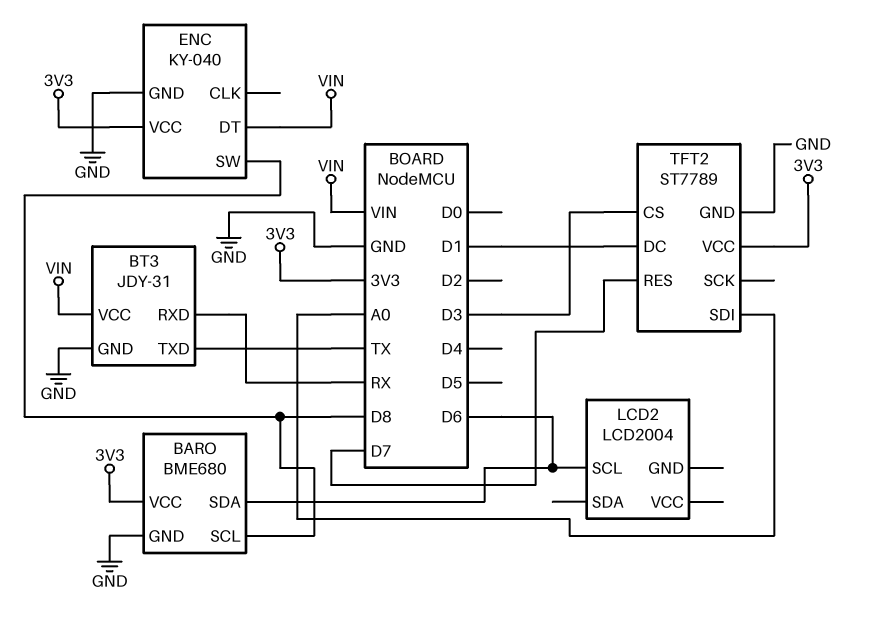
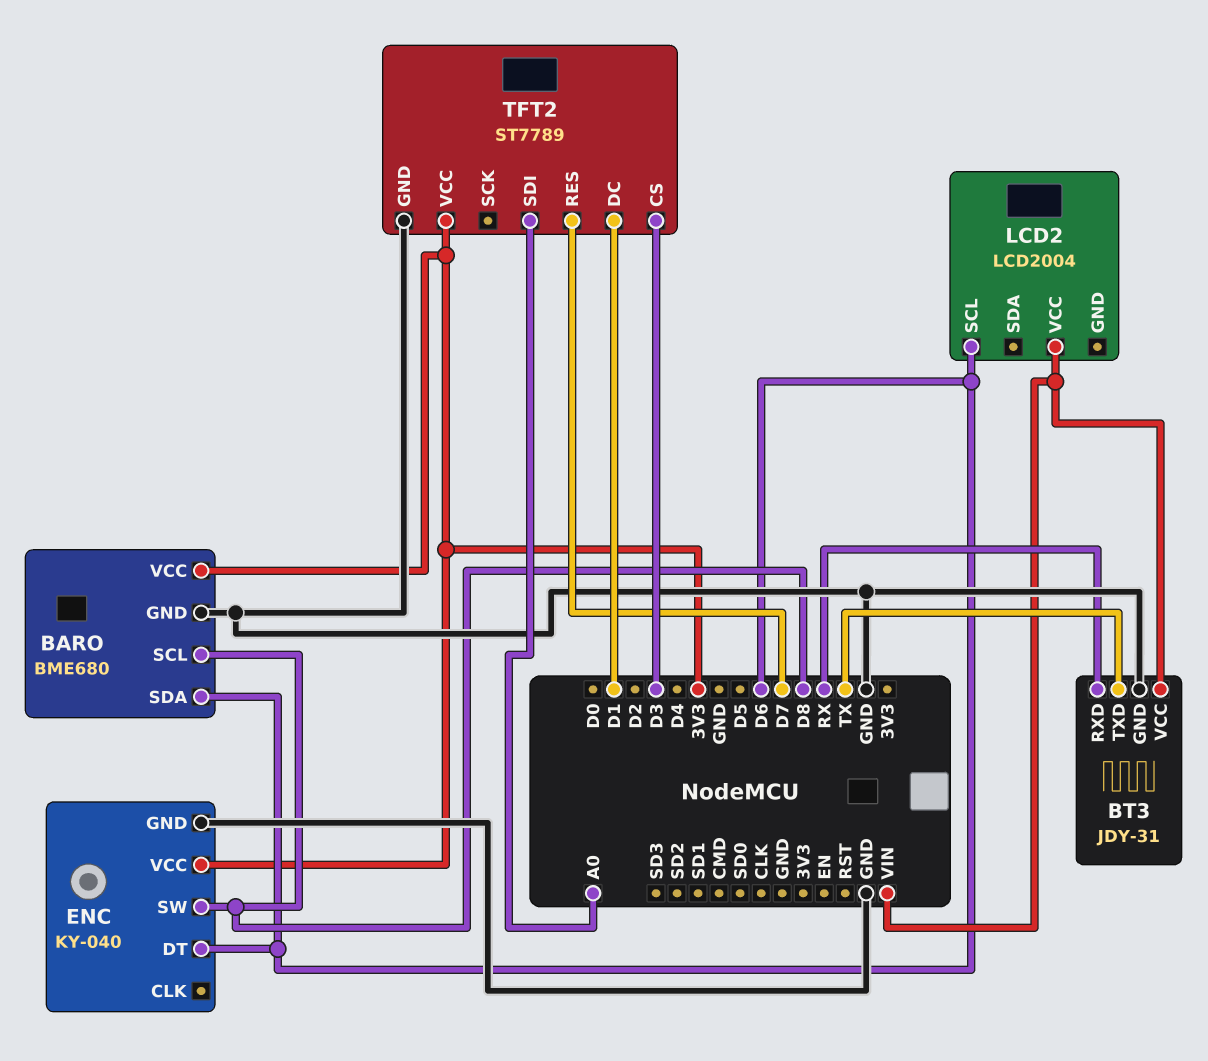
ENC pin DT: VIN -> D6
LCD2 pin VCC: none -> VIN

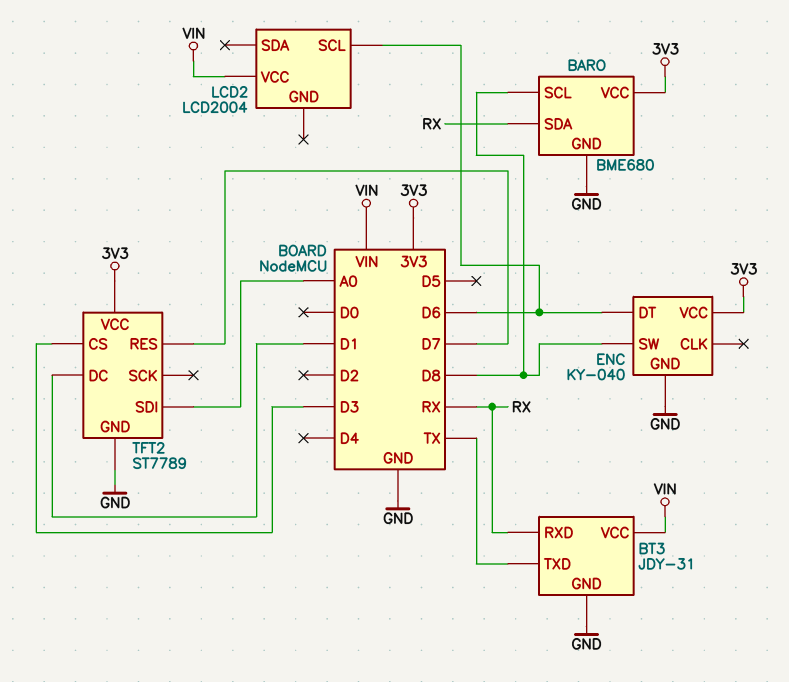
BARO pin SDA: D6 -> RX

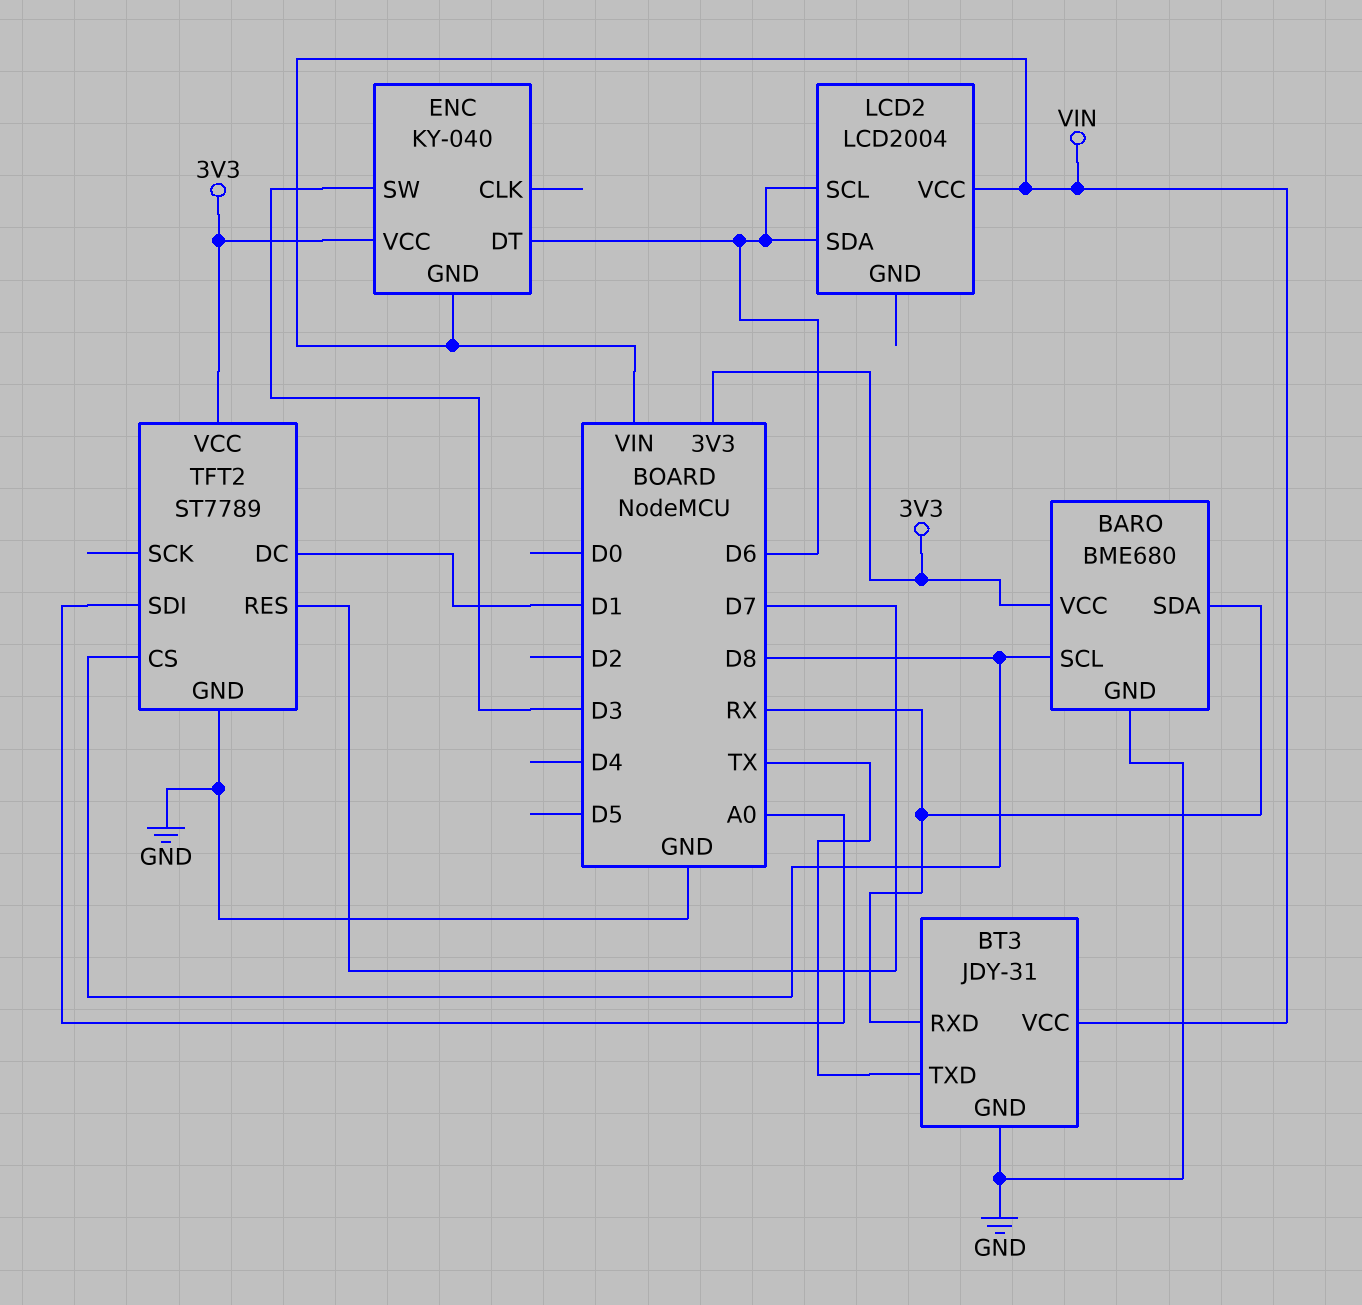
ENC pin GND: GND -> VIN
ENC pin SW: D8 -> D3
LCD2 pin SDA: none -> D6
TFT2 pin CS: D3 -> D8

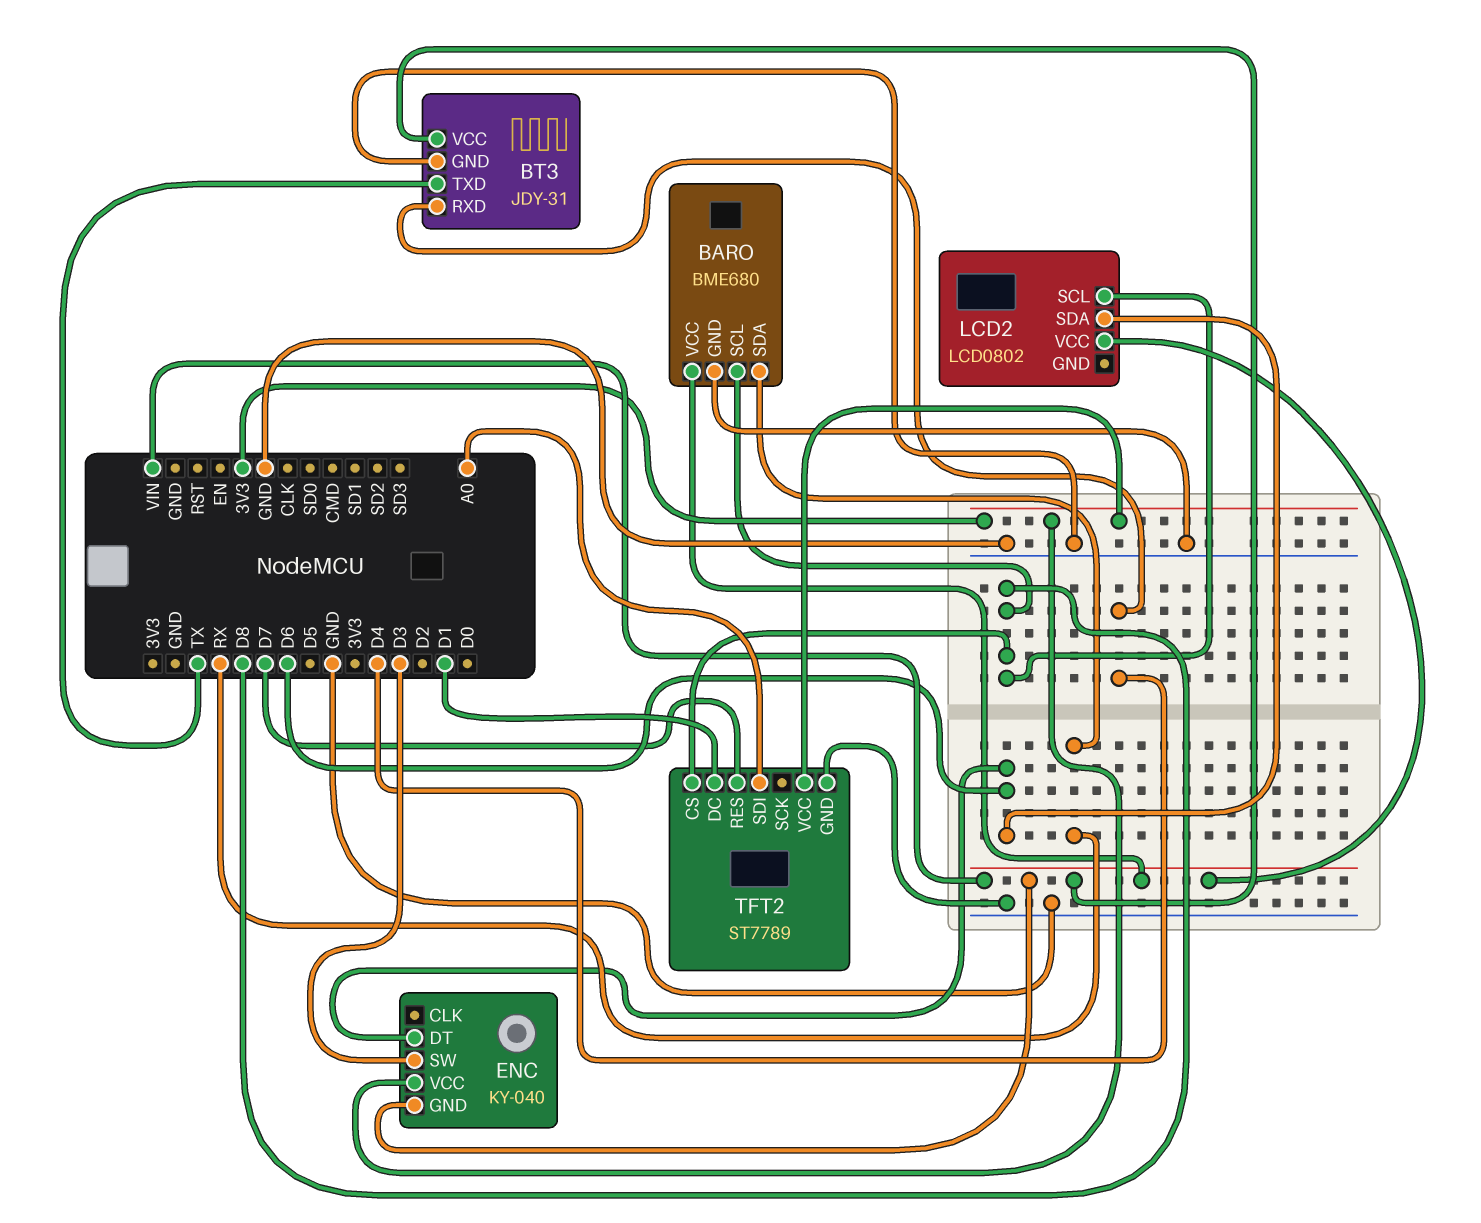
BARO pin VCC: 3V3 -> VIN
BT3 pin RXD: RX -> D4
LCD2: LCD2004 -> LCD0802
LCD2 pin SCL: D6 -> D8

